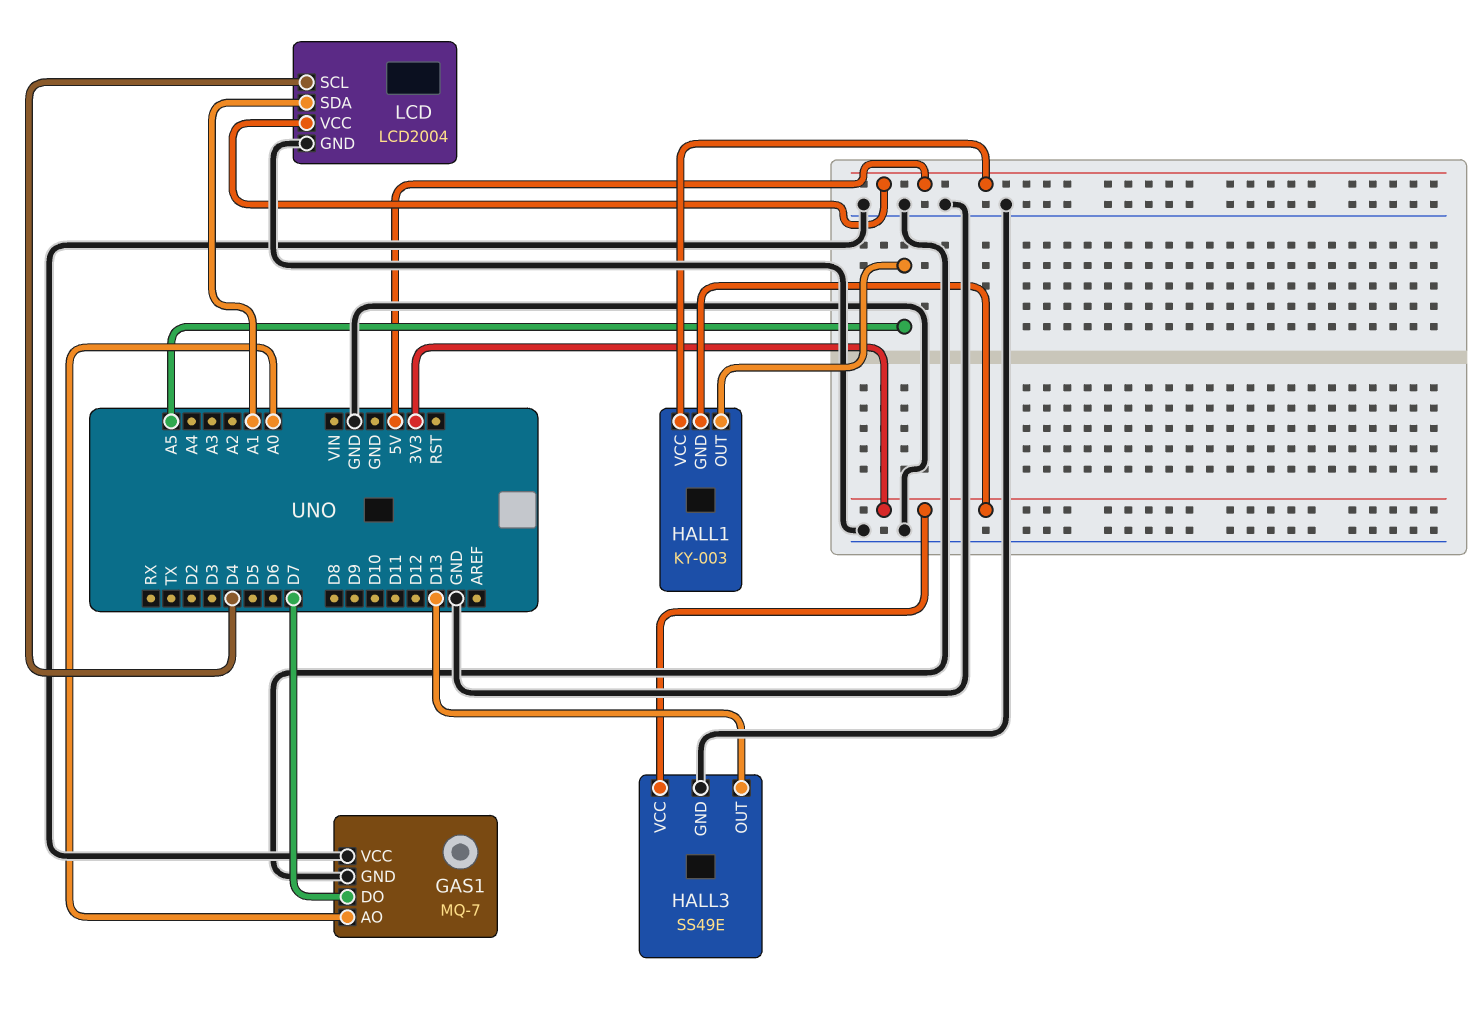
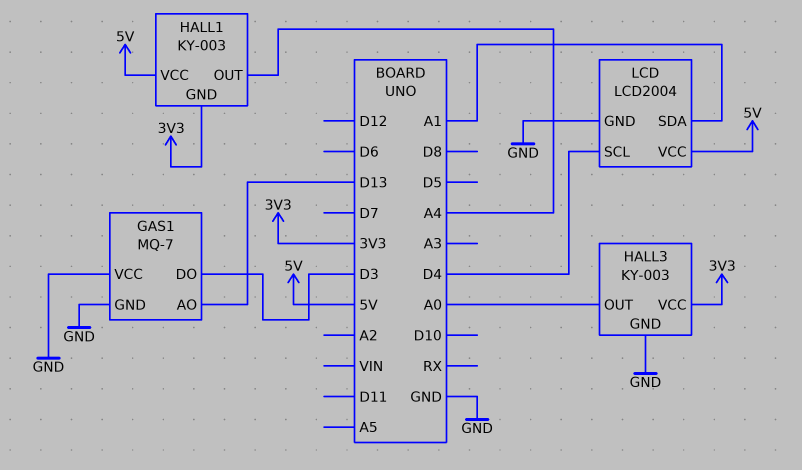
GAS1 pin AO: A0 -> D13
GAS1 pin DO: D7 -> D3
HALL1 pin OUT: A5 -> A4
HALL3: SS49E -> KY-003
HALL3 pin OUT: D13 -> A0

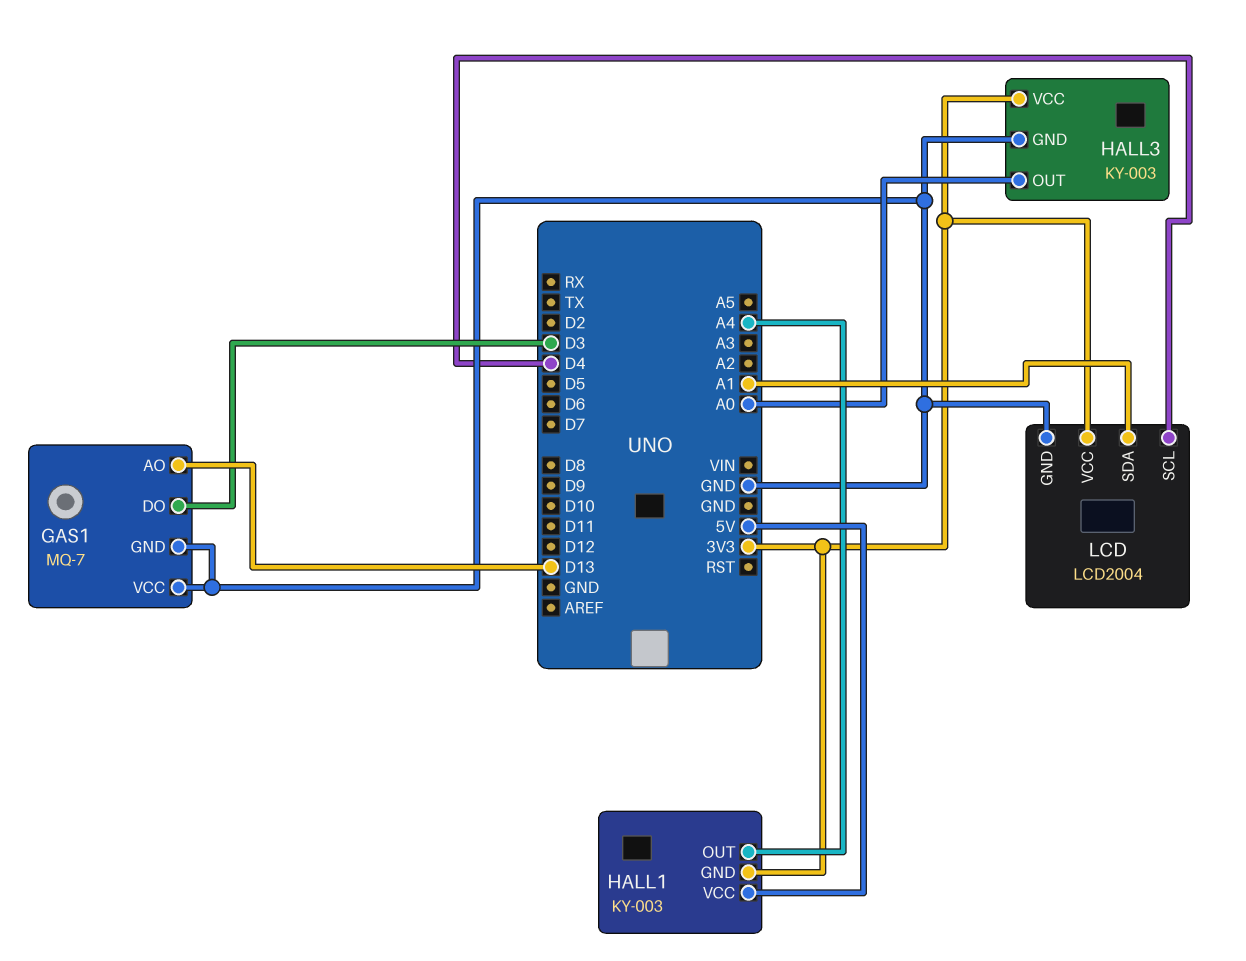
LCD pin VCC: 5V -> 3V3

